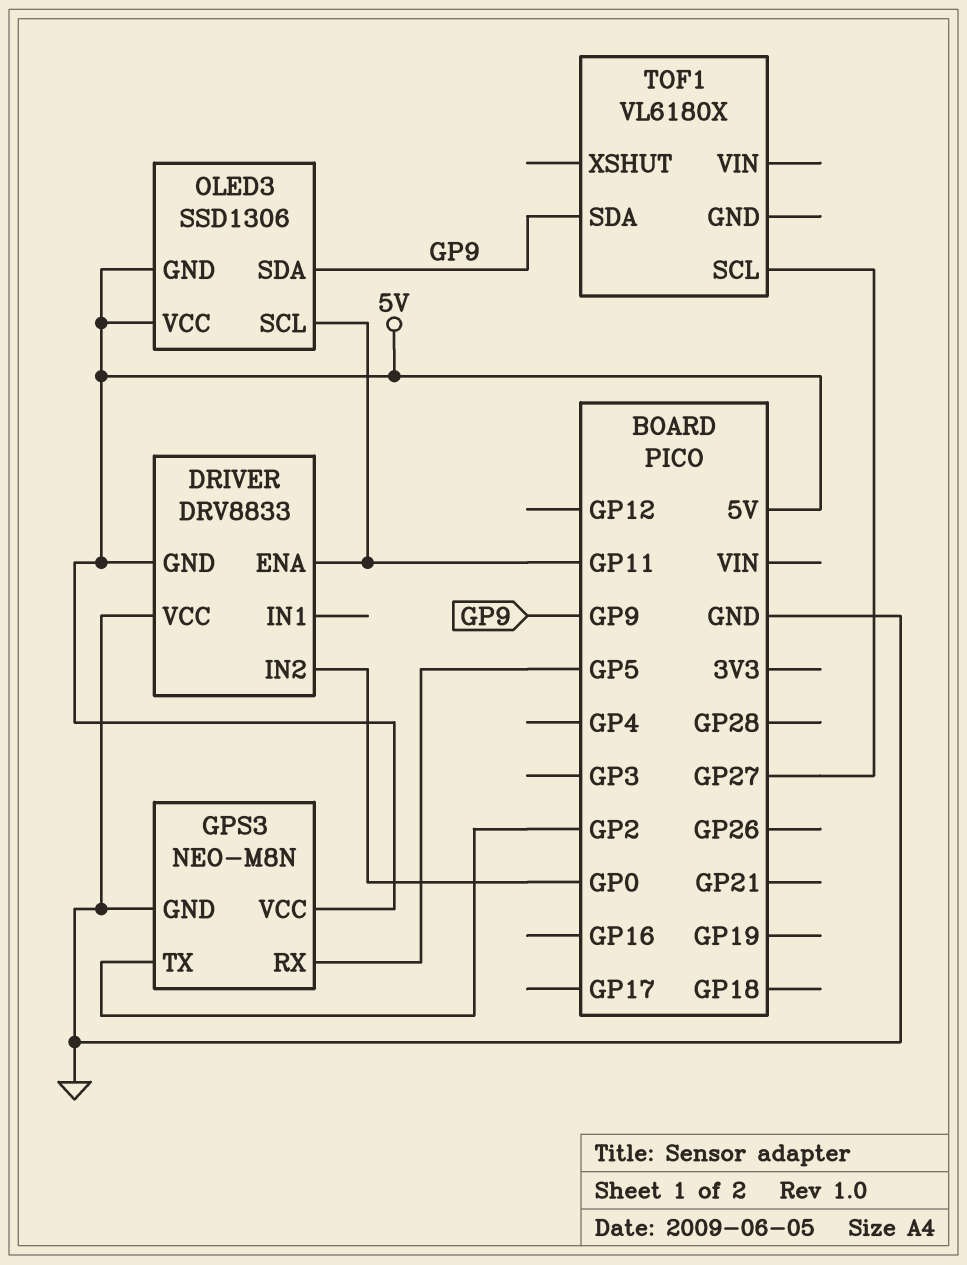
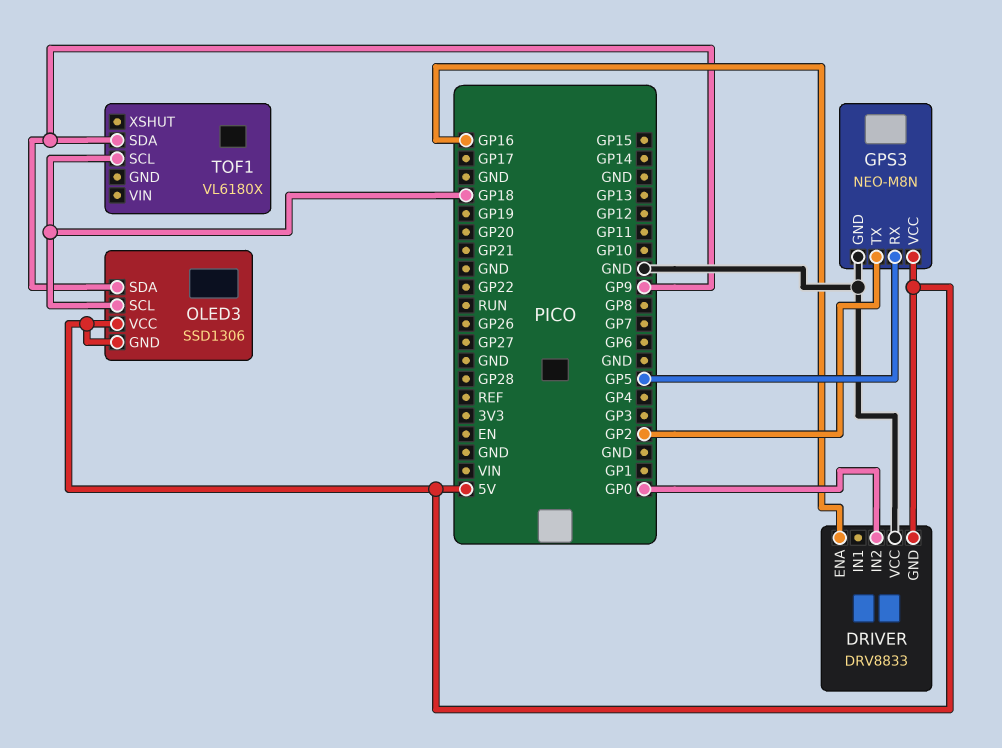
DRIVER pin ENA: GP11 -> GP16
OLED3 pin SCL: GP11 -> GP18
TOF1 pin SCL: GP27 -> GP18

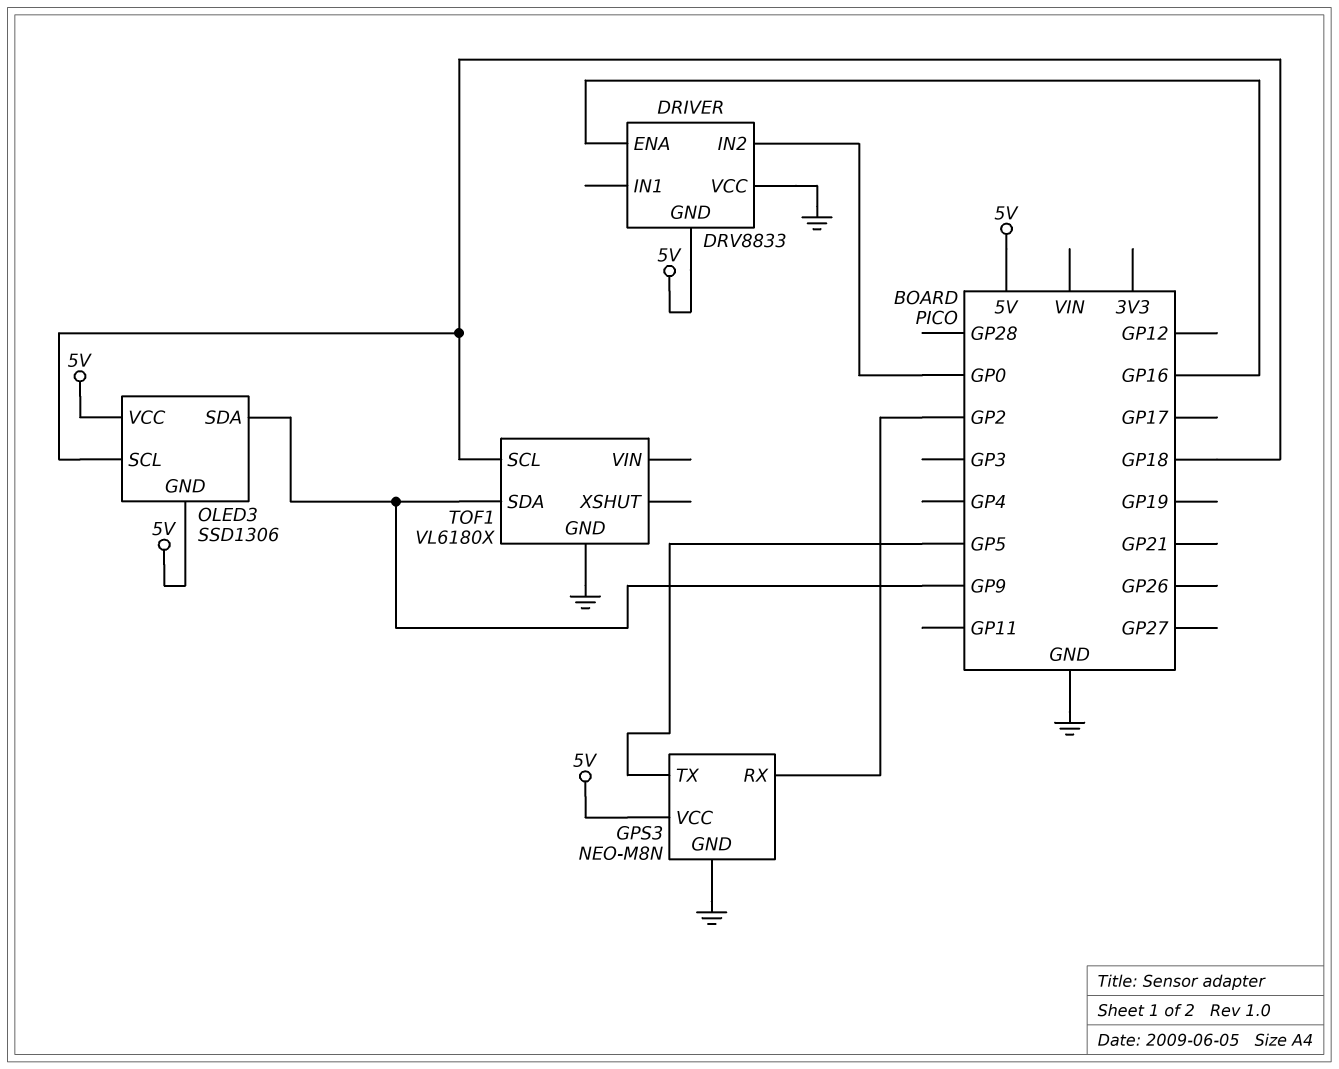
GPS3 pin RX: GP5 -> GP2
GPS3 pin TX: GP2 -> GP5
TOF1 pin GND: none -> GND

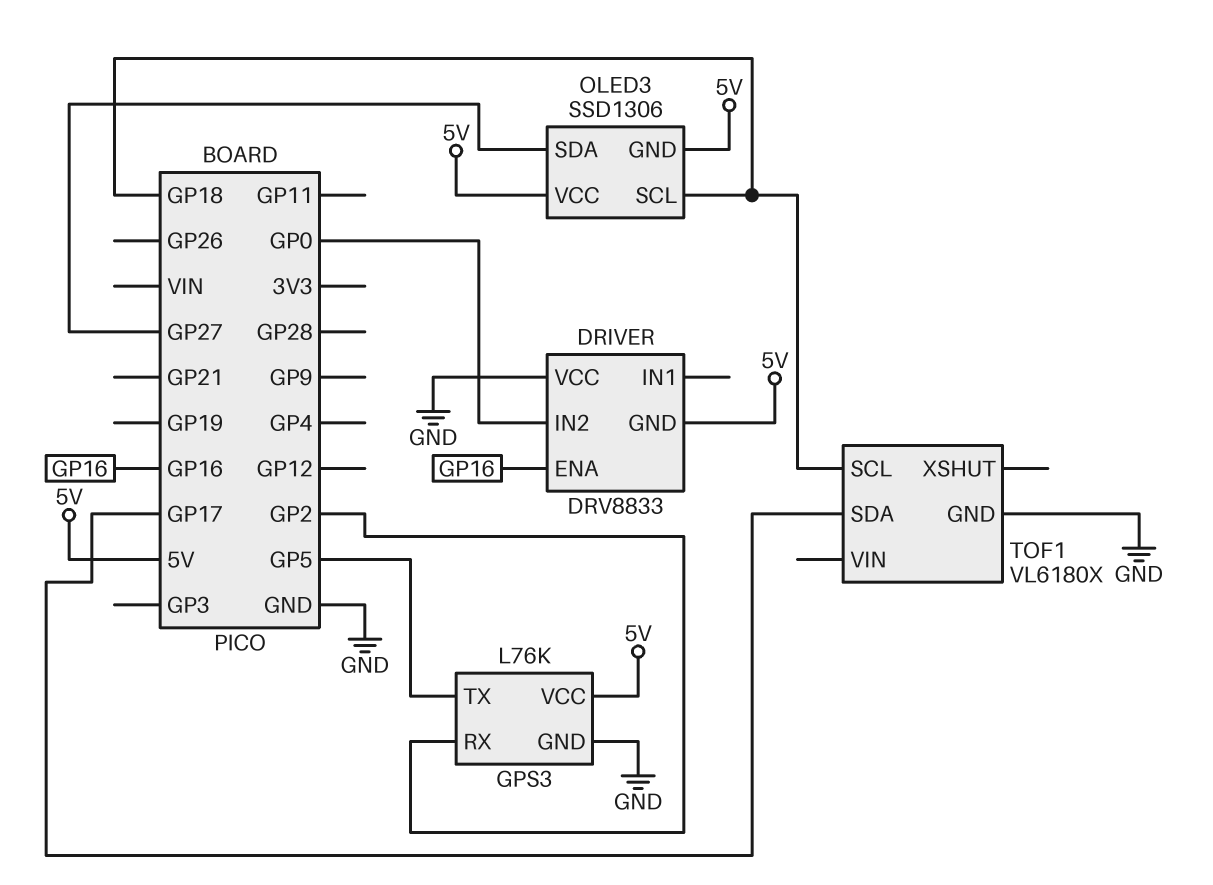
GPS3: NEO-M8N -> L76K
OLED3 pin SDA: GP9 -> GP27
TOF1 pin SDA: GP9 -> GP17

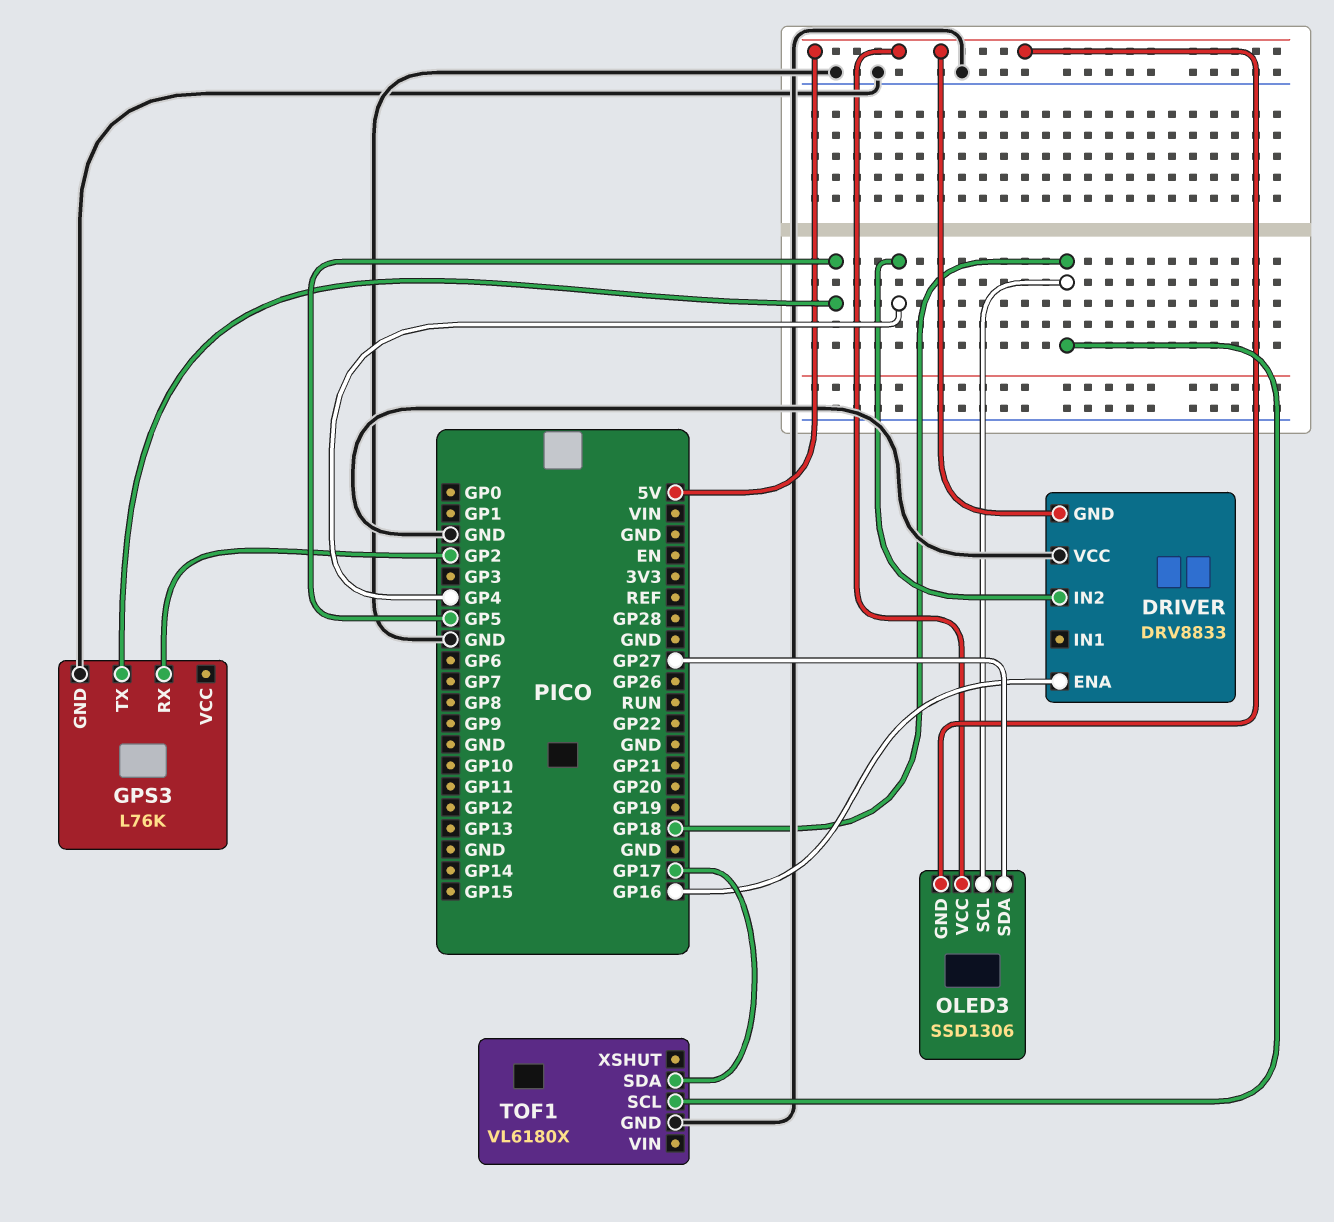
DRIVER pin IN2: GP0 -> GP4
GPS3 pin VCC: 5V -> none

